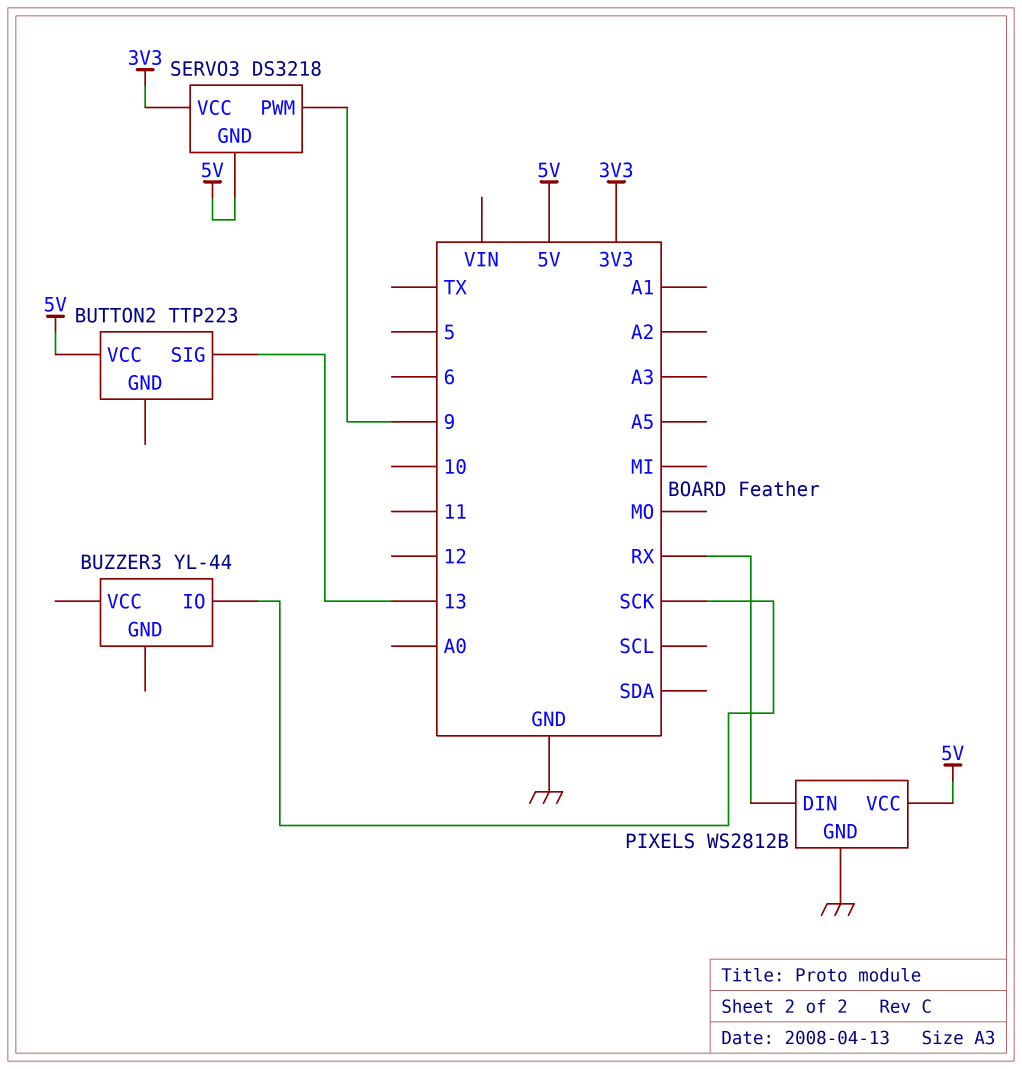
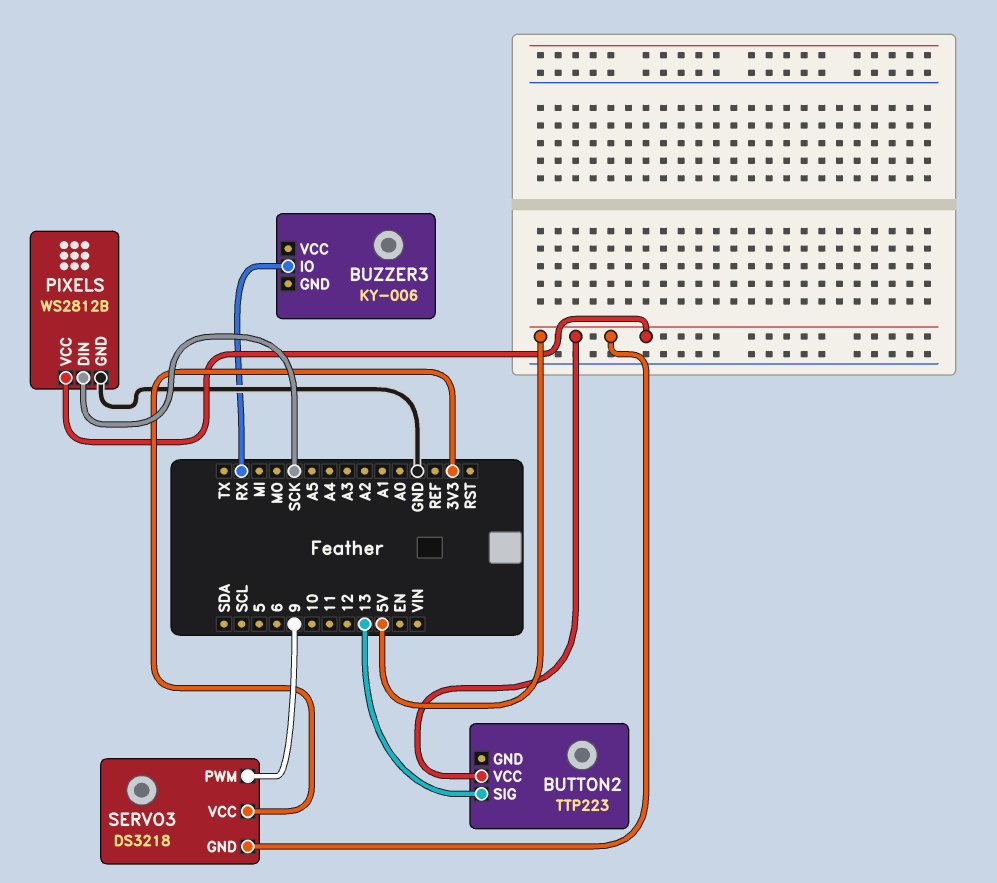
BUZZER3: YL-44 -> KY-006
BUZZER3 pin IO: SCK -> RX
PIXELS pin DIN: RX -> SCK

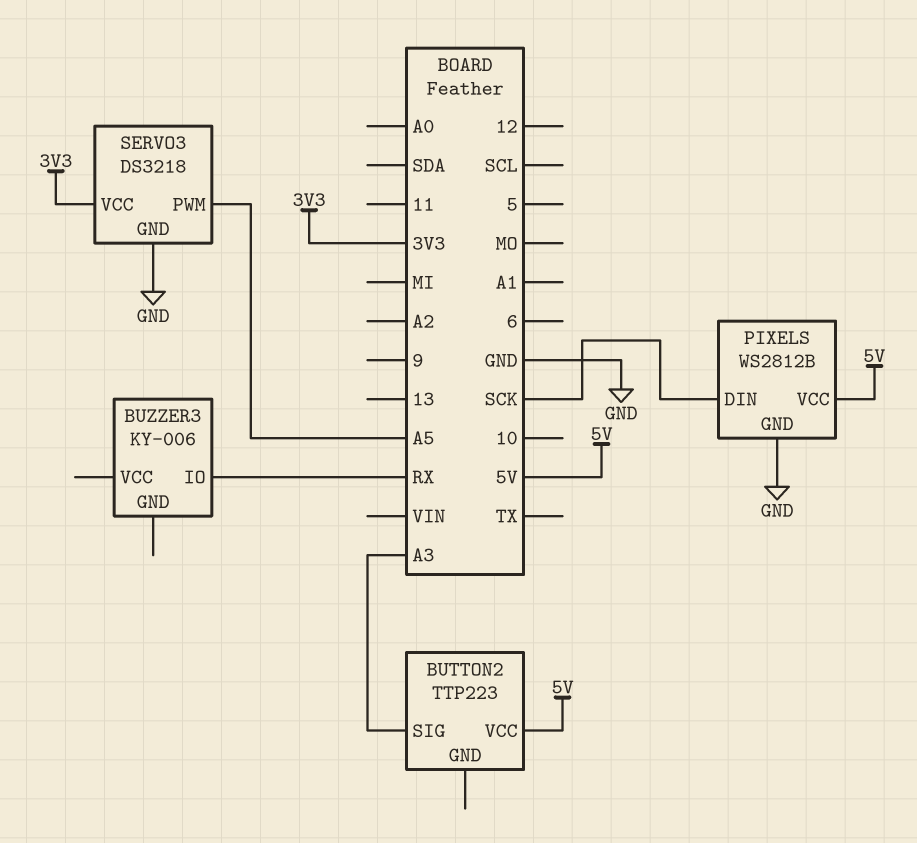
BUTTON2 pin SIG: 13 -> A3
SERVO3 pin GND: 5V -> GND
SERVO3 pin PWM: 9 -> A5

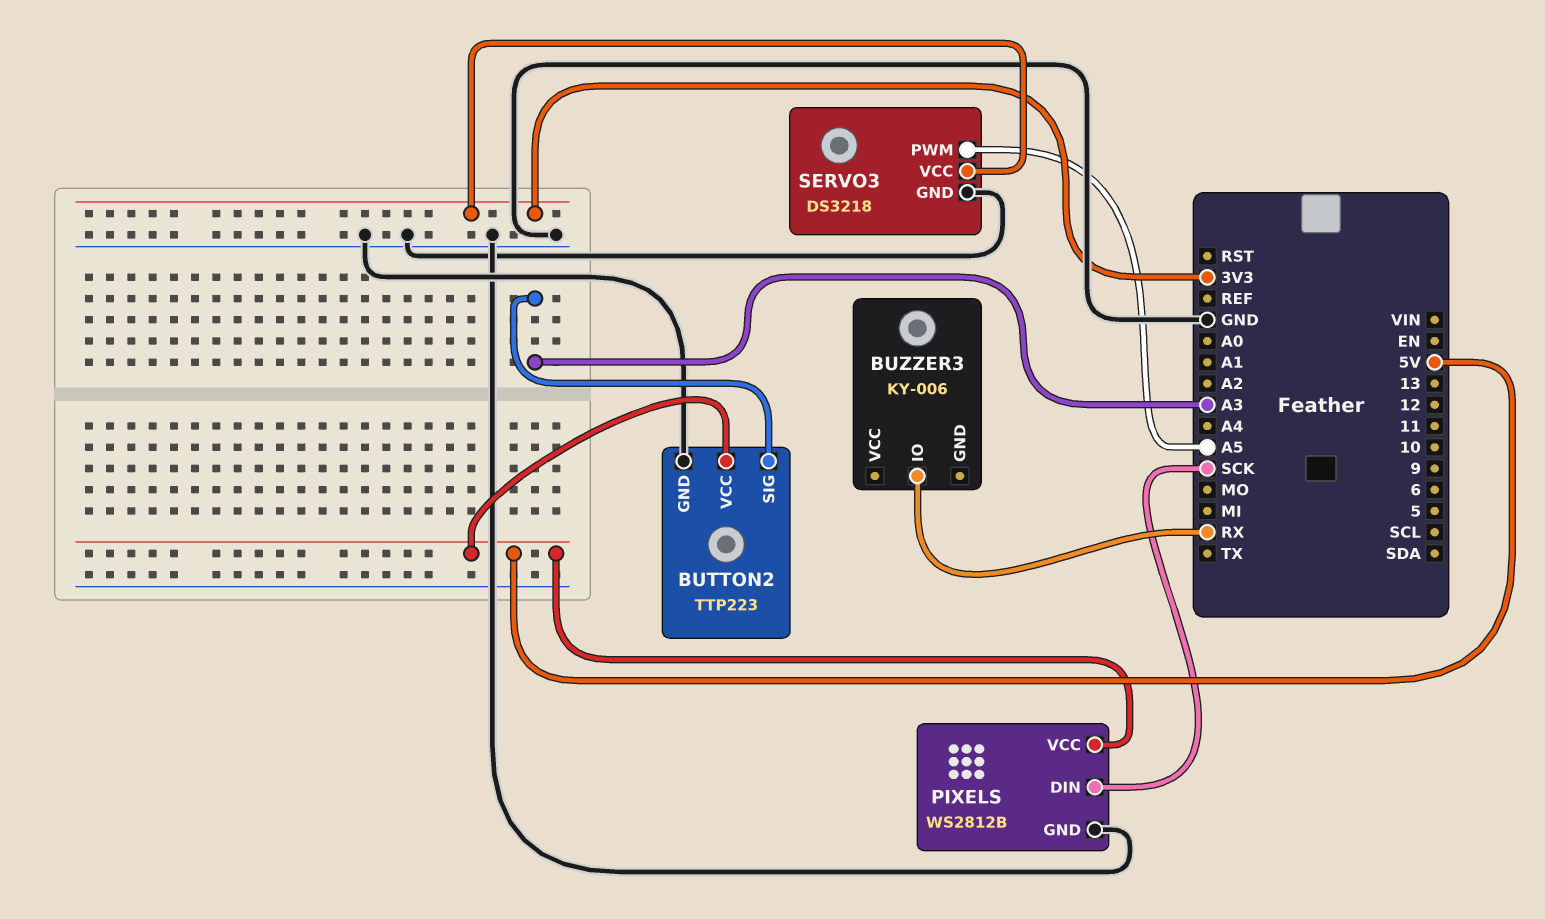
BUTTON2 pin GND: none -> GND

